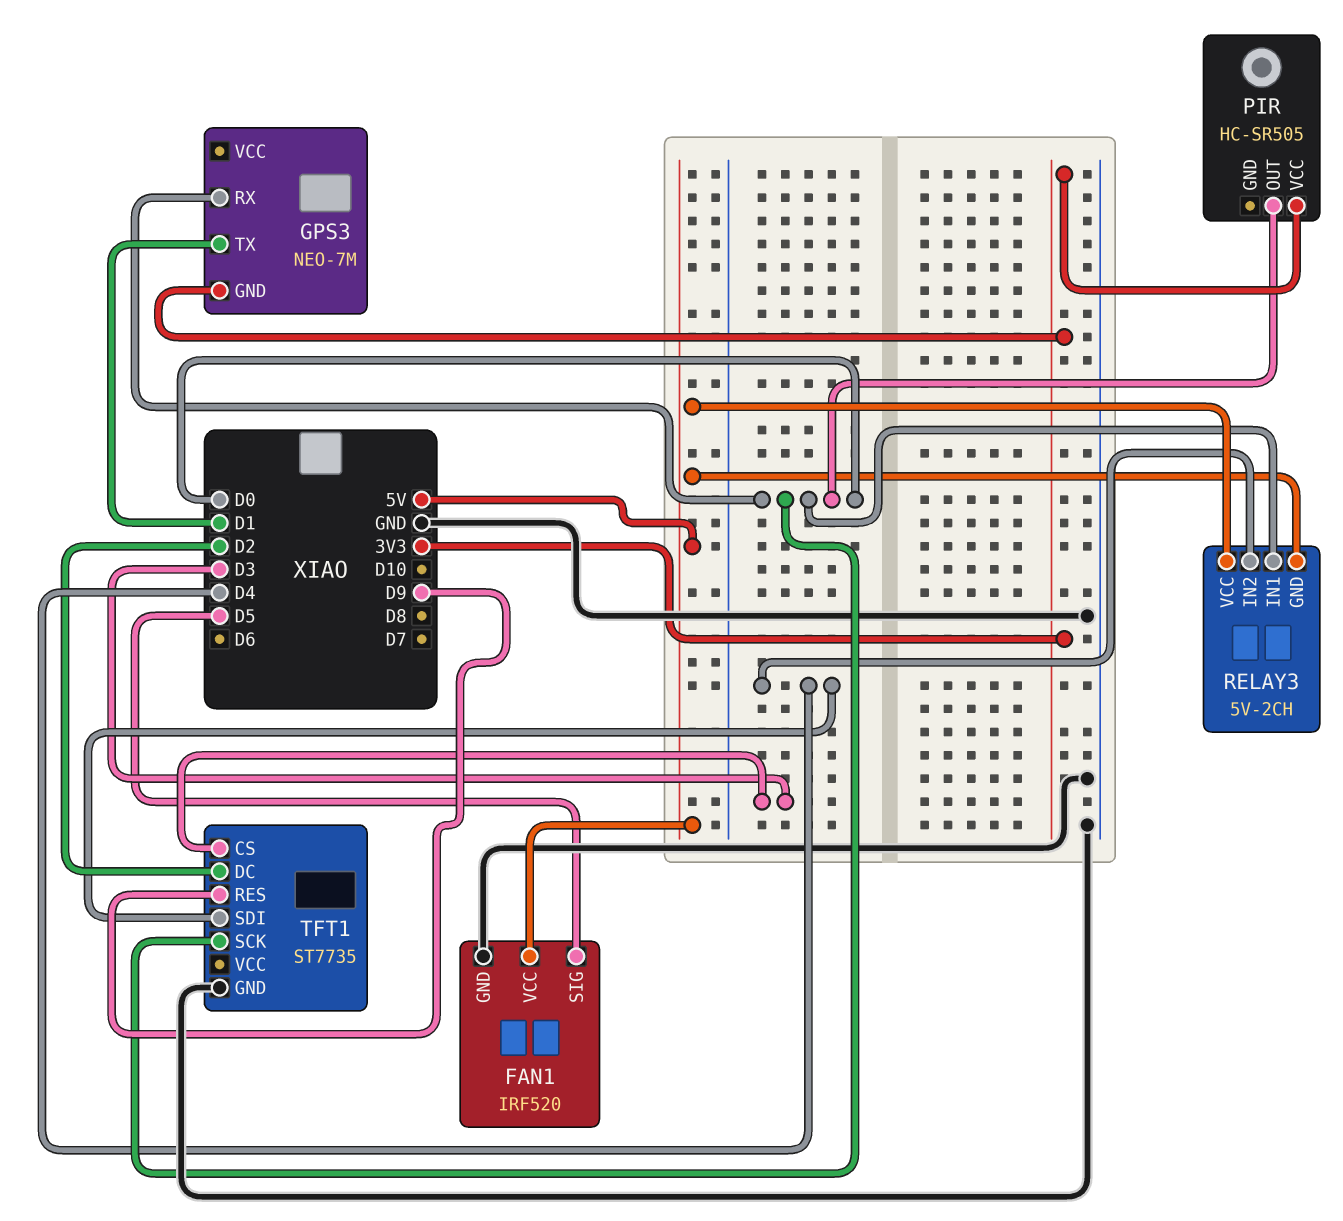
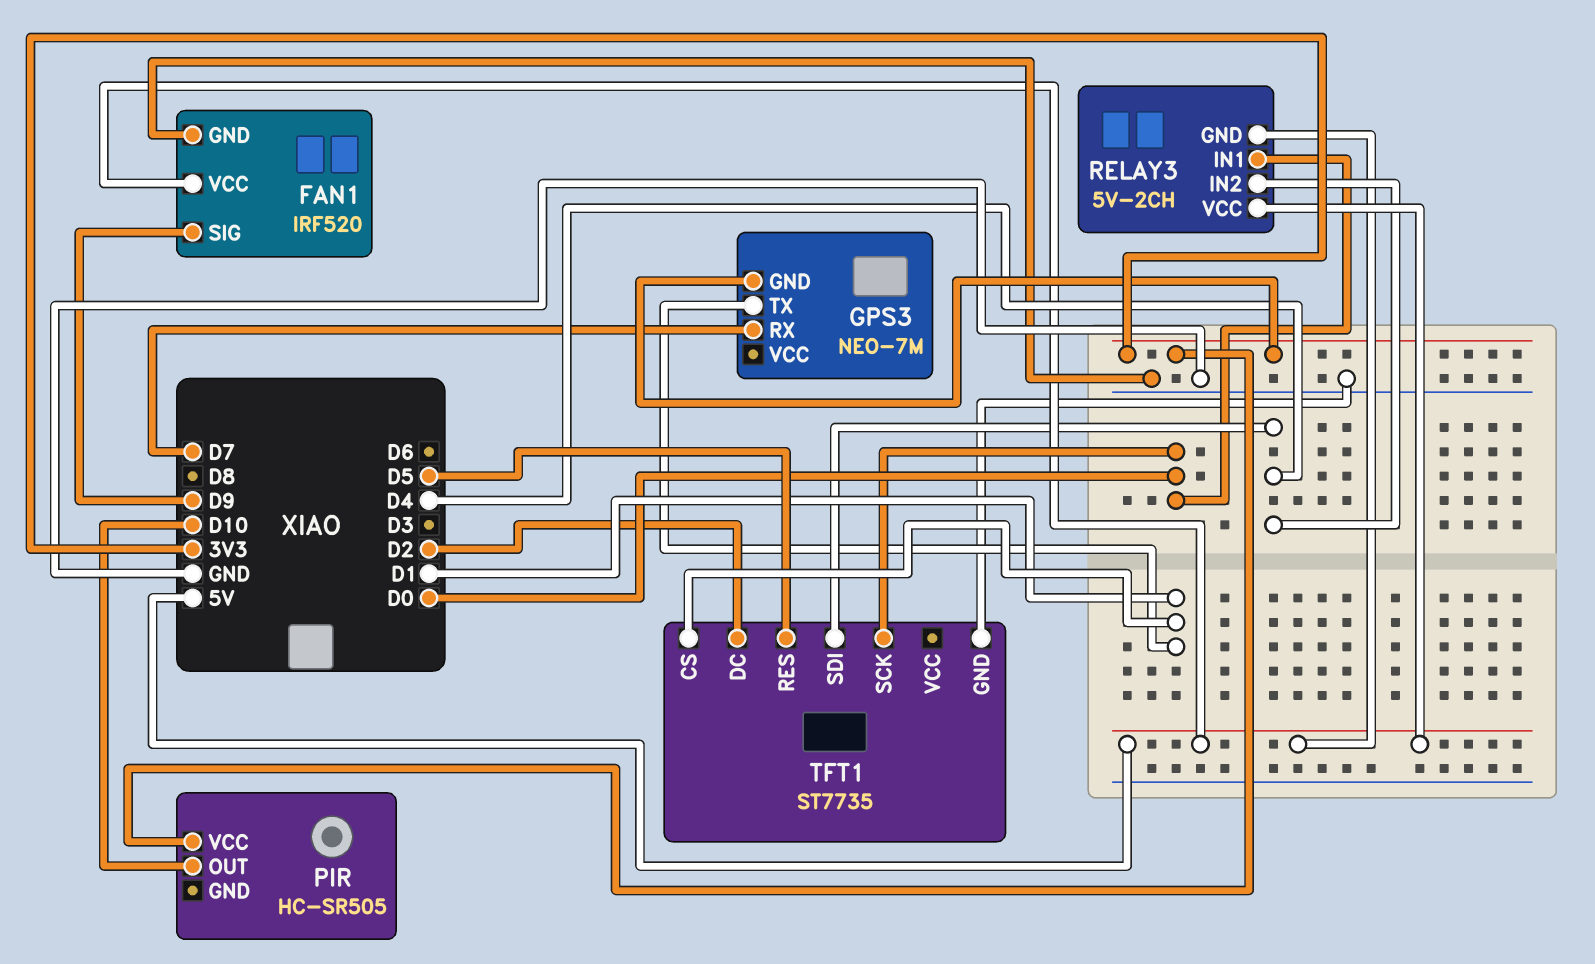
FAN1 pin SIG: D5 -> D9
GPS3 pin RX: D0 -> D7
PIR pin OUT: D0 -> D10
TFT1 pin CS: D3 -> D1
TFT1 pin RES: D9 -> D5

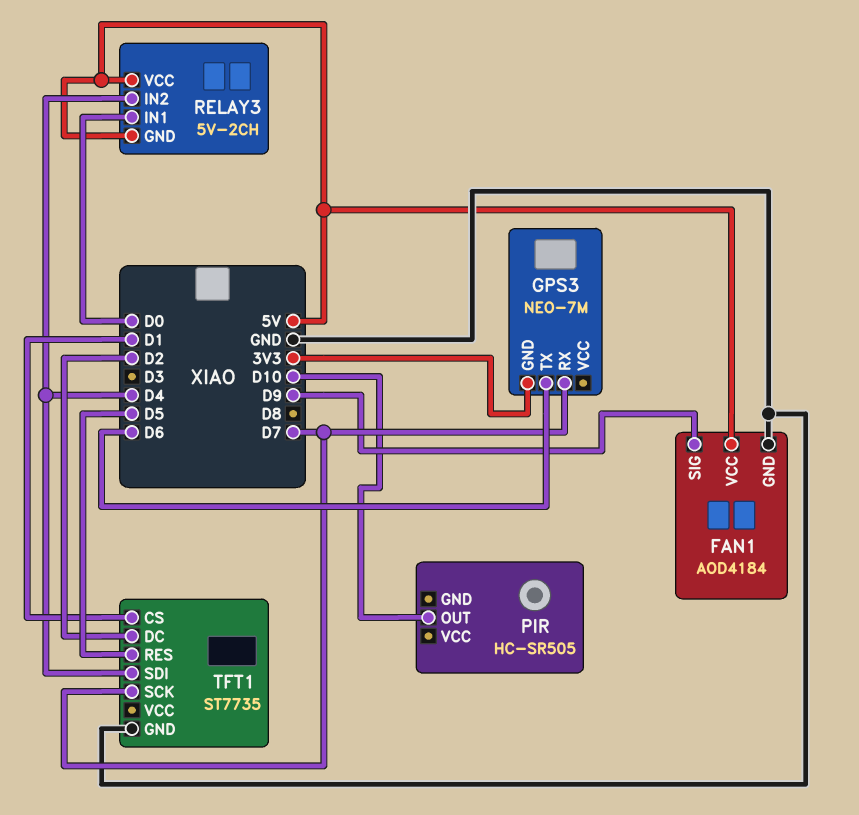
FAN1: IRF520 -> AOD4184
GPS3 pin TX: D1 -> D6
PIR pin VCC: 3V3 -> none
TFT1 pin SCK: D0 -> D7

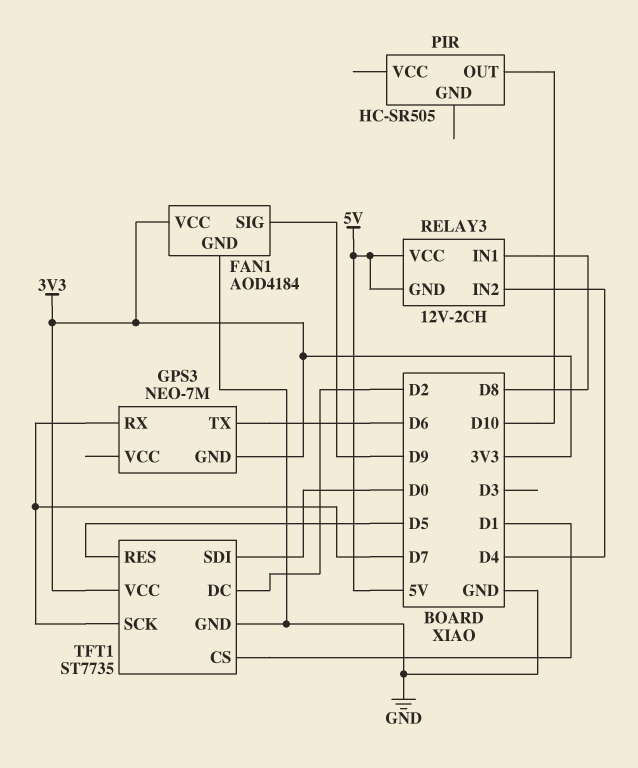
FAN1 pin VCC: 5V -> 3V3
RELAY3: 5V-2CH -> 12V-2CH
RELAY3 pin IN1: D0 -> D8
TFT1 pin SDI: D4 -> D0
TFT1 pin VCC: none -> 3V3

